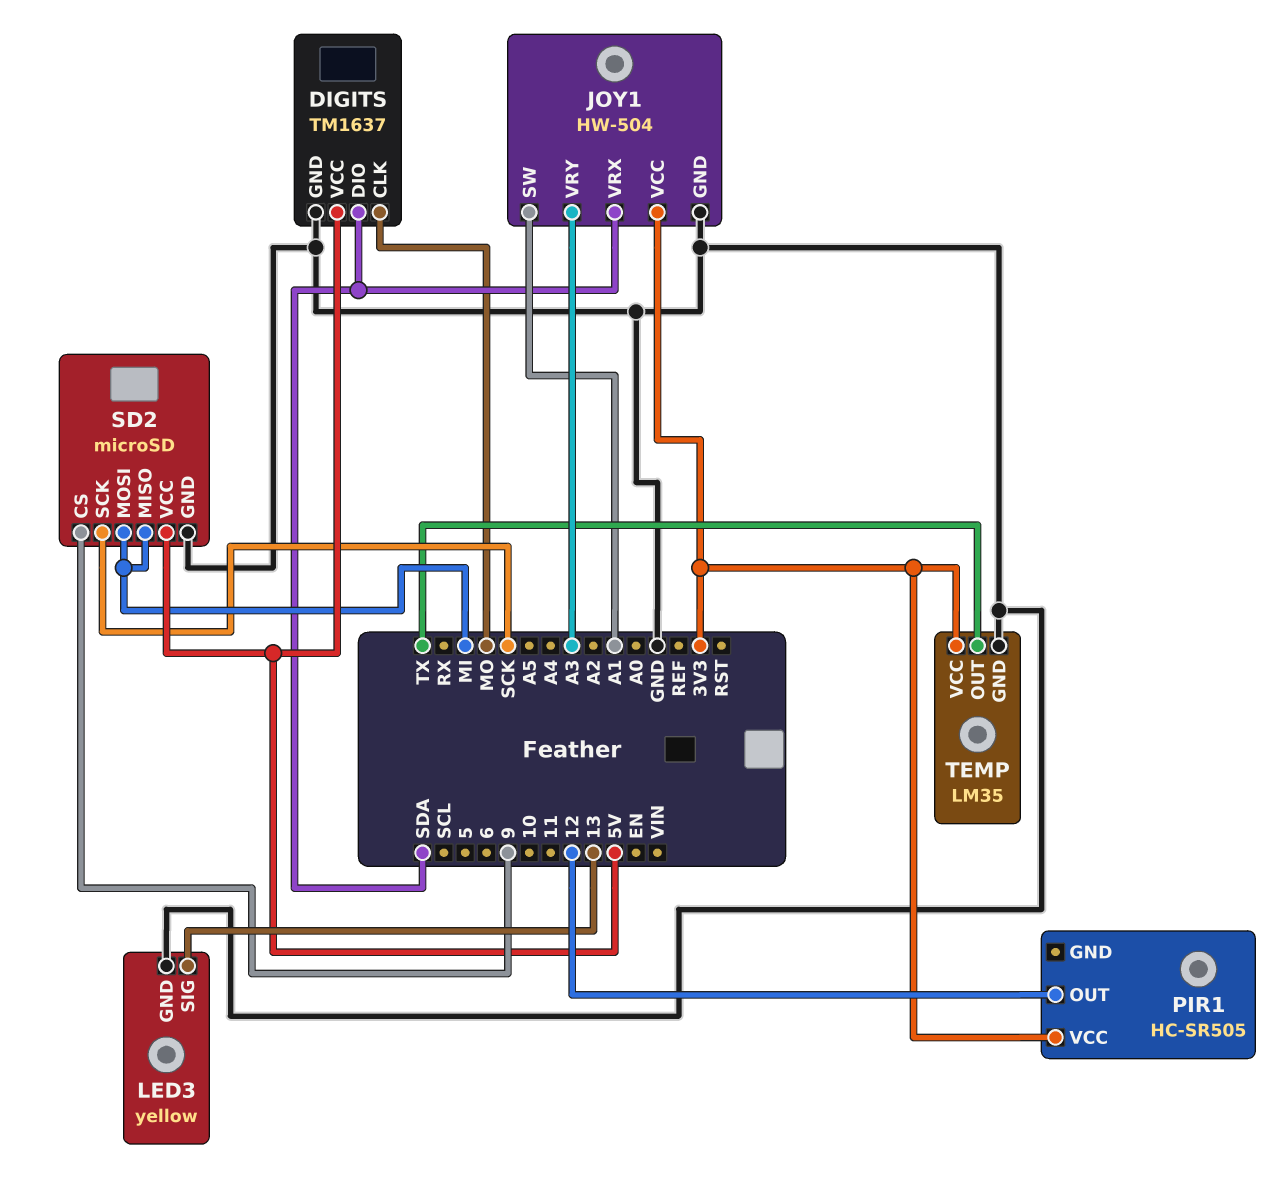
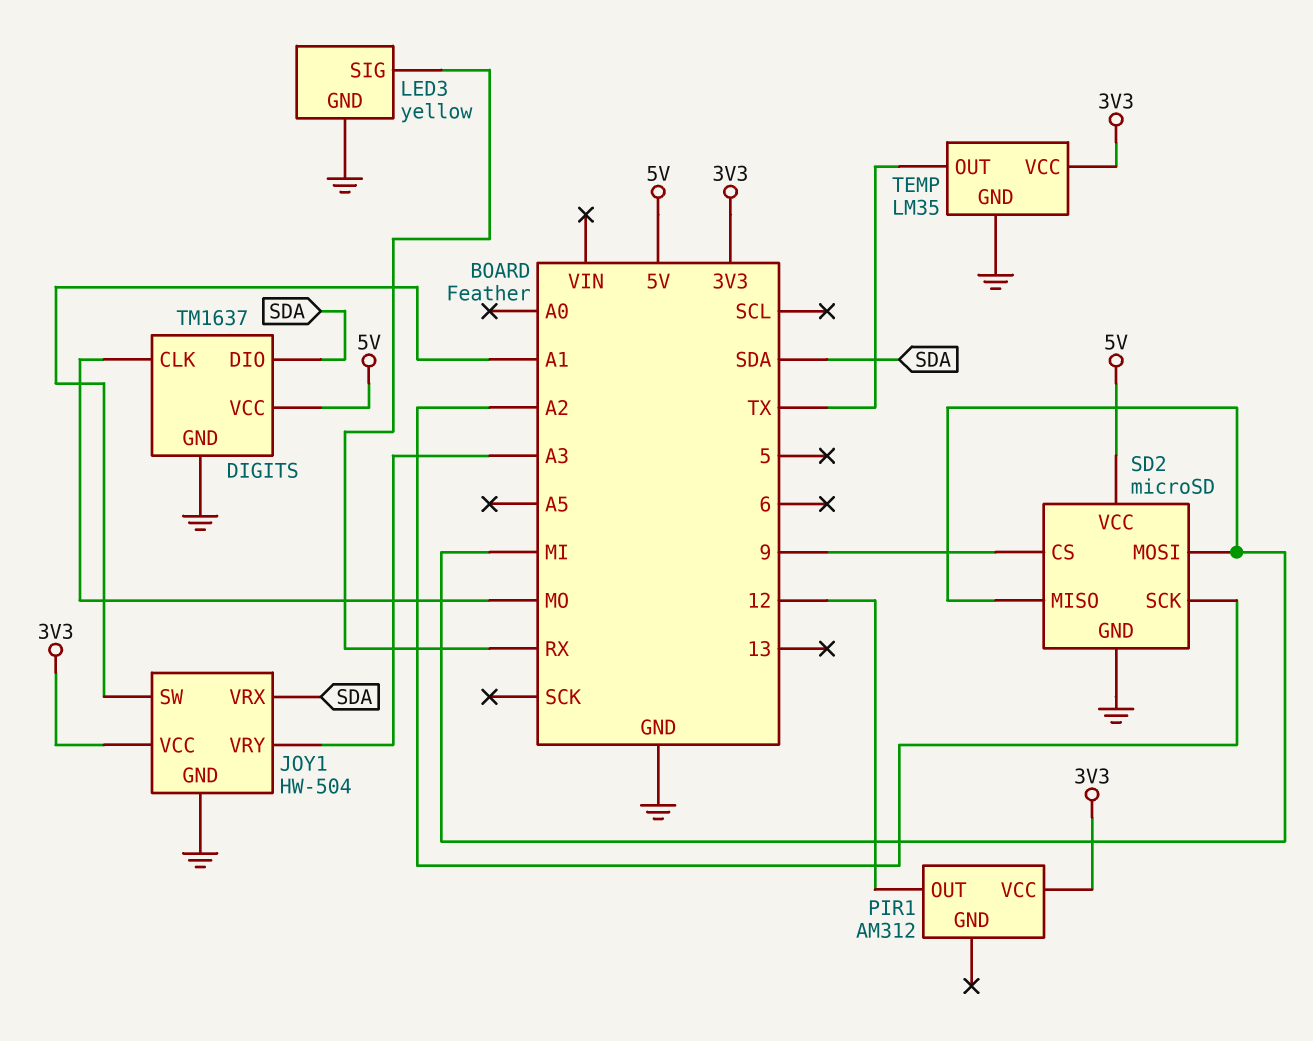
LED3 pin SIG: 13 -> RX
PIR1: HC-SR505 -> AM312
SD2 pin SCK: SCK -> A2

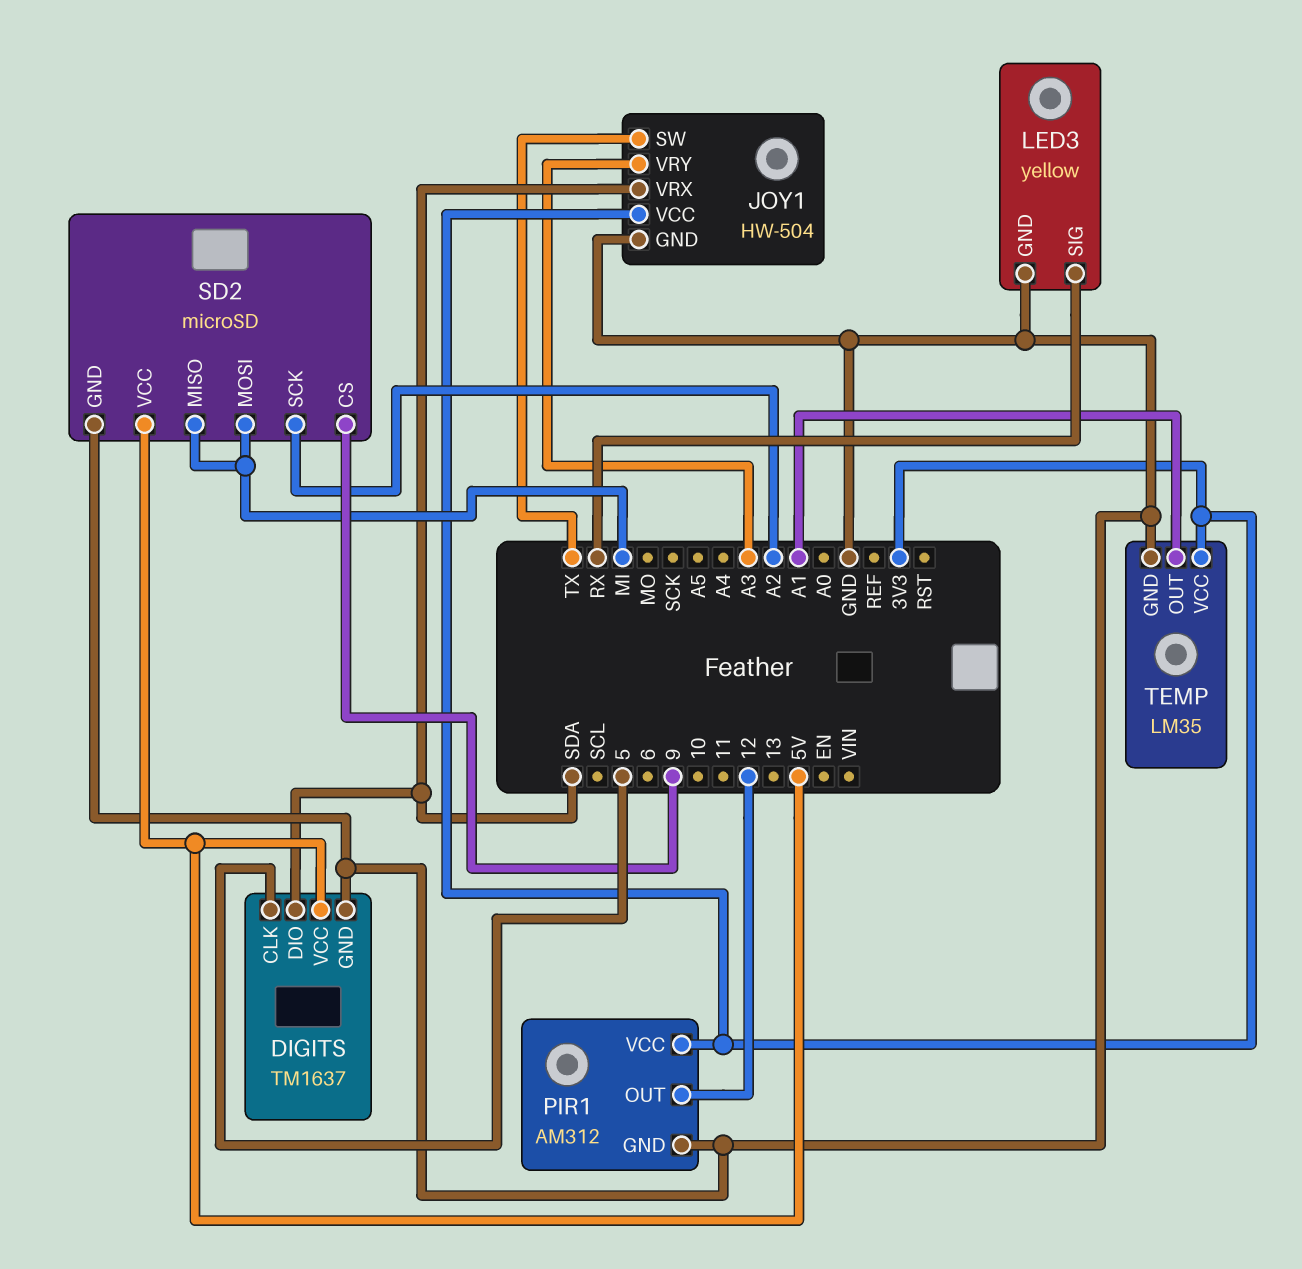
DIGITS pin CLK: MO -> 5
JOY1 pin SW: A1 -> TX
PIR1 pin GND: none -> GND
TEMP pin OUT: TX -> A1

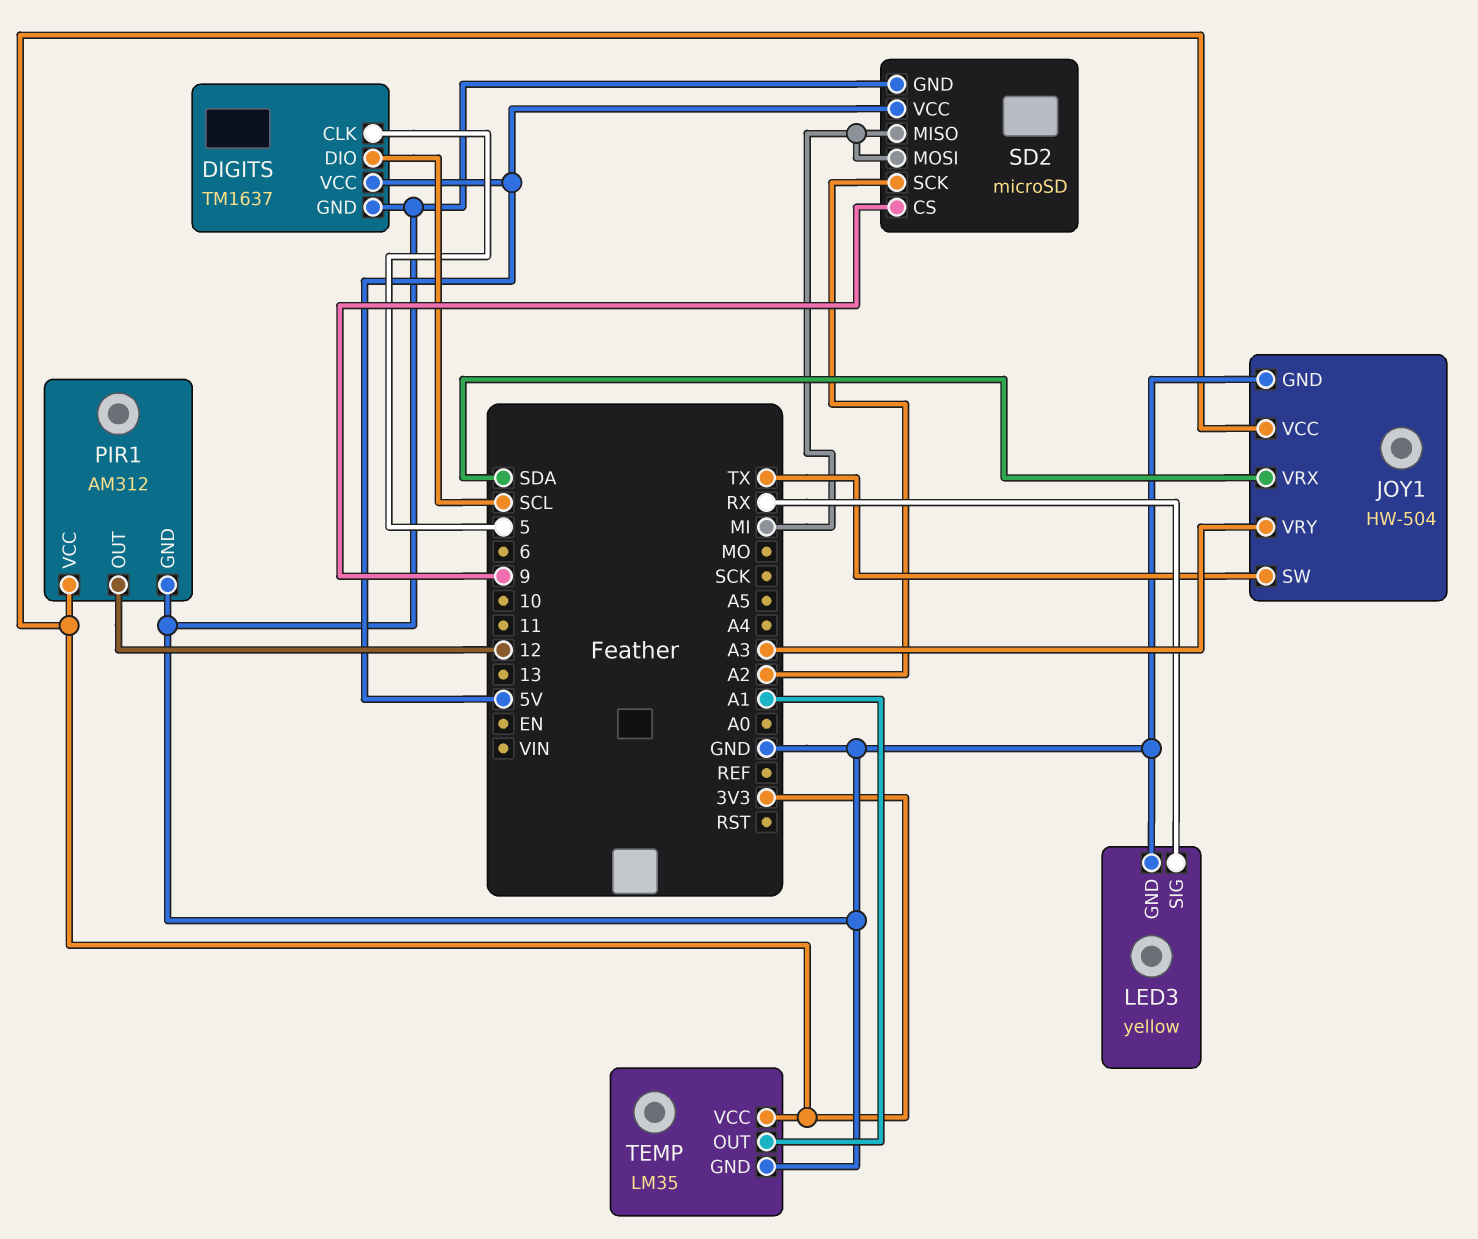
DIGITS pin DIO: SDA -> SCL

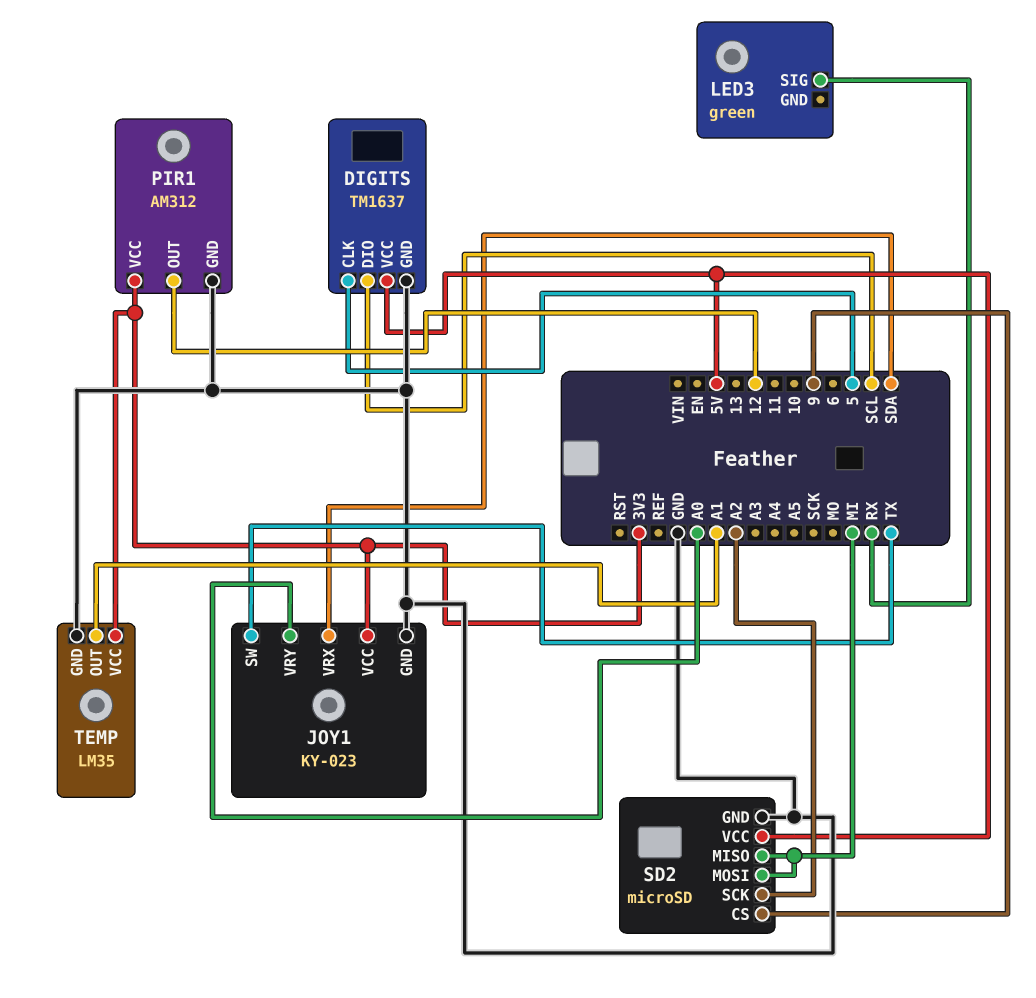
JOY1: HW-504 -> KY-023
JOY1 pin VRY: A3 -> A0
LED3: yellow -> green
LED3 pin GND: GND -> none

